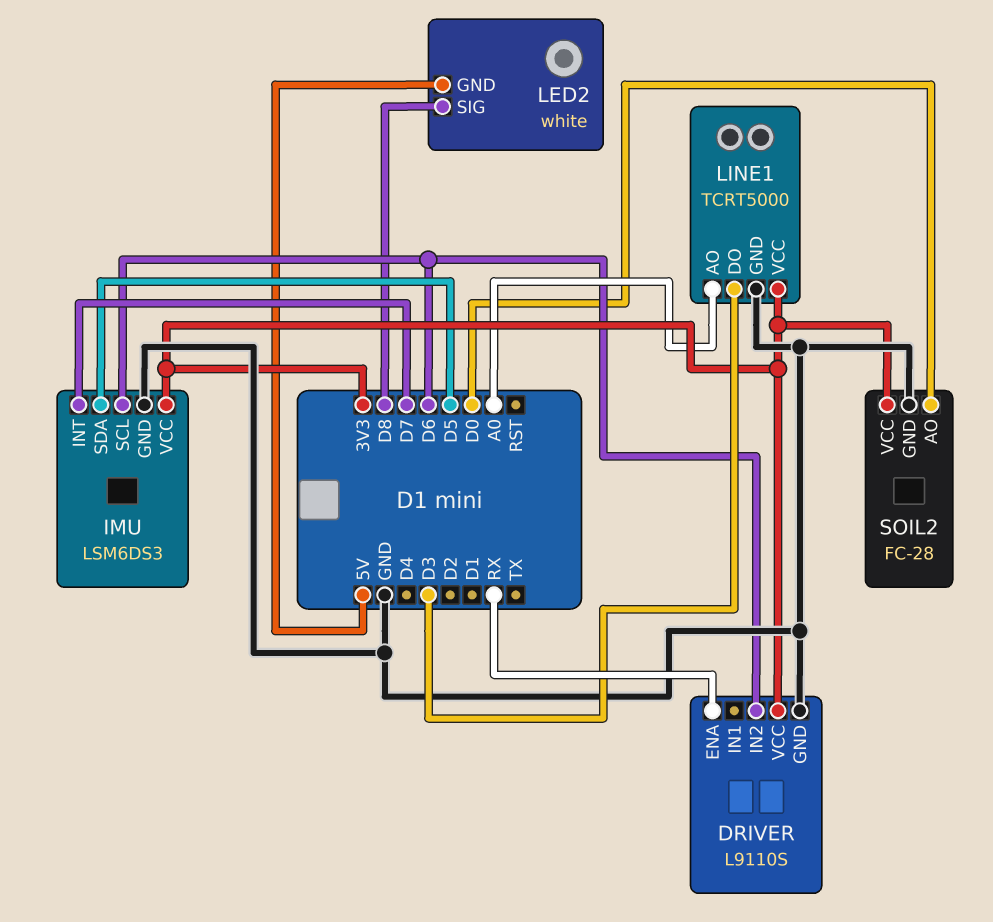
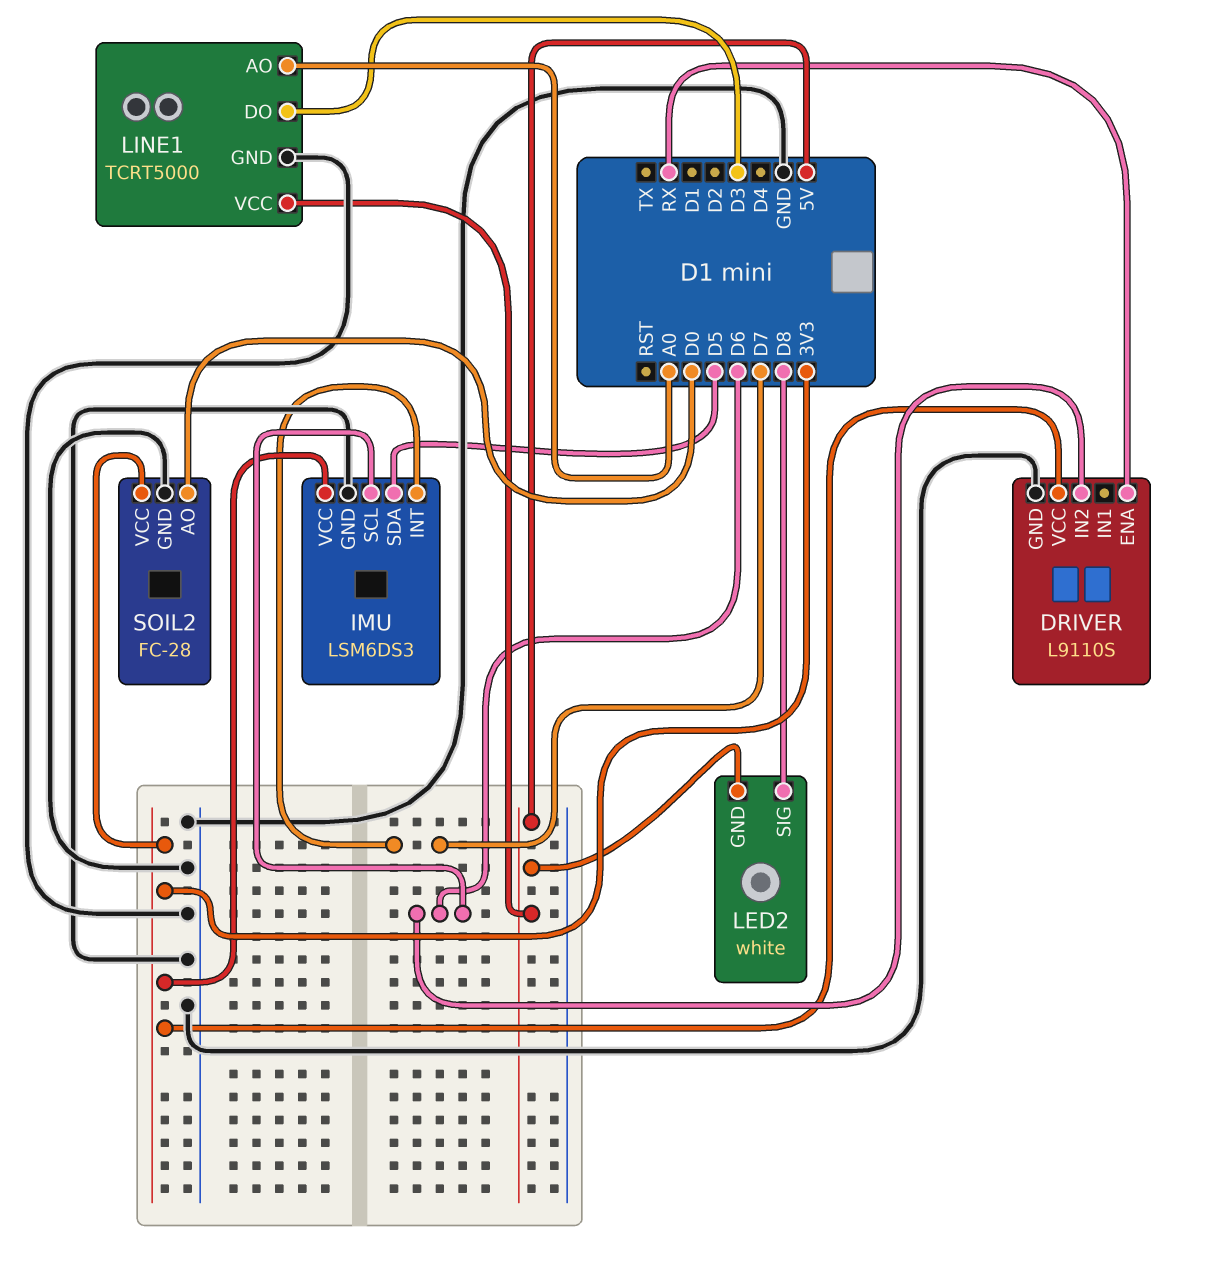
LINE1 pin VCC: 3V3 -> 5V

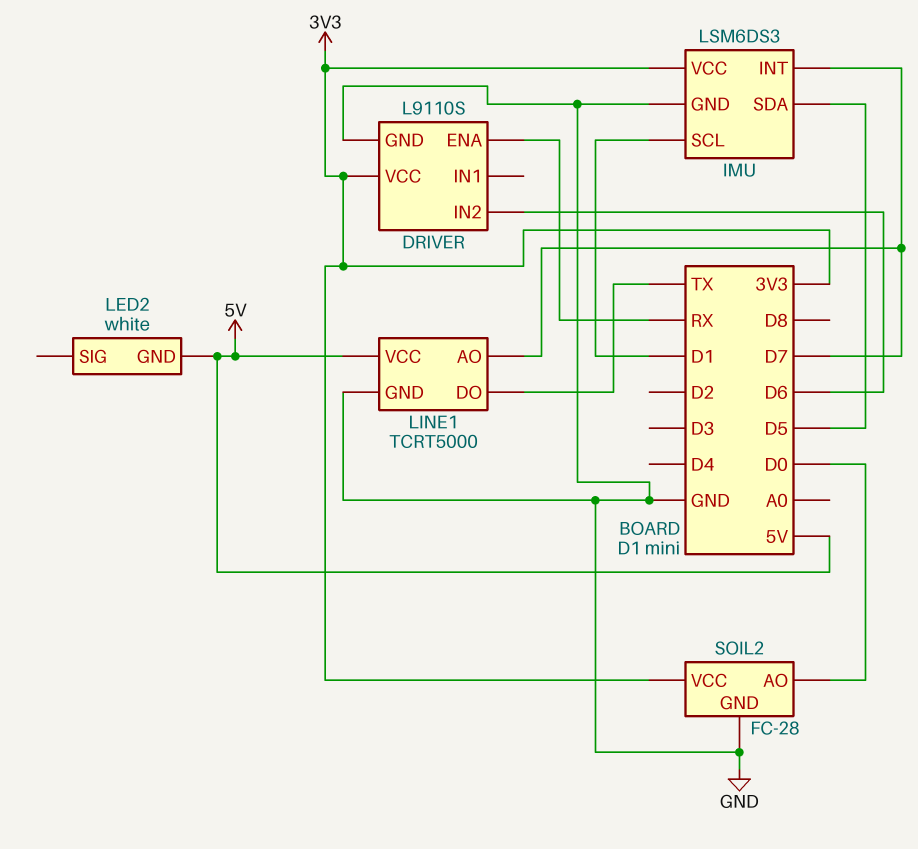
IMU pin SCL: D6 -> D1
LED2 pin SIG: D8 -> none
LINE1 pin AO: A0 -> D7
LINE1 pin DO: D3 -> TX

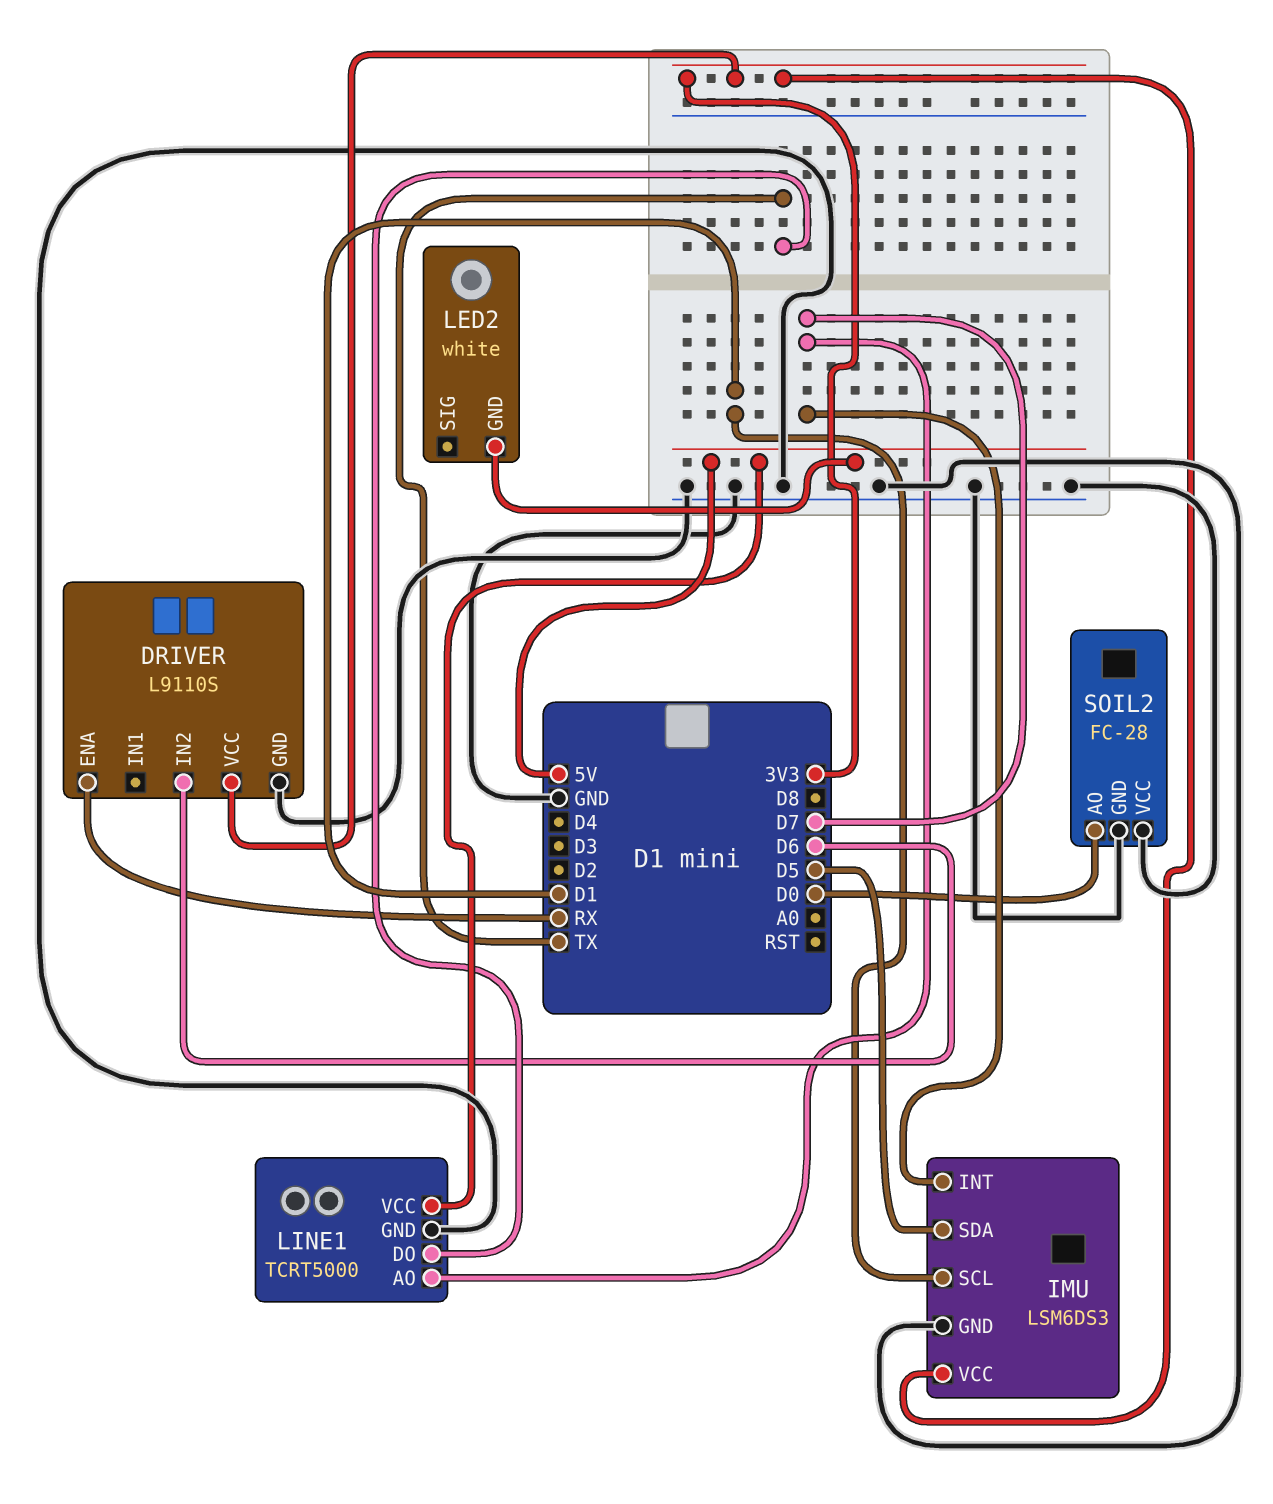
SOIL2 pin VCC: 3V3 -> GND

